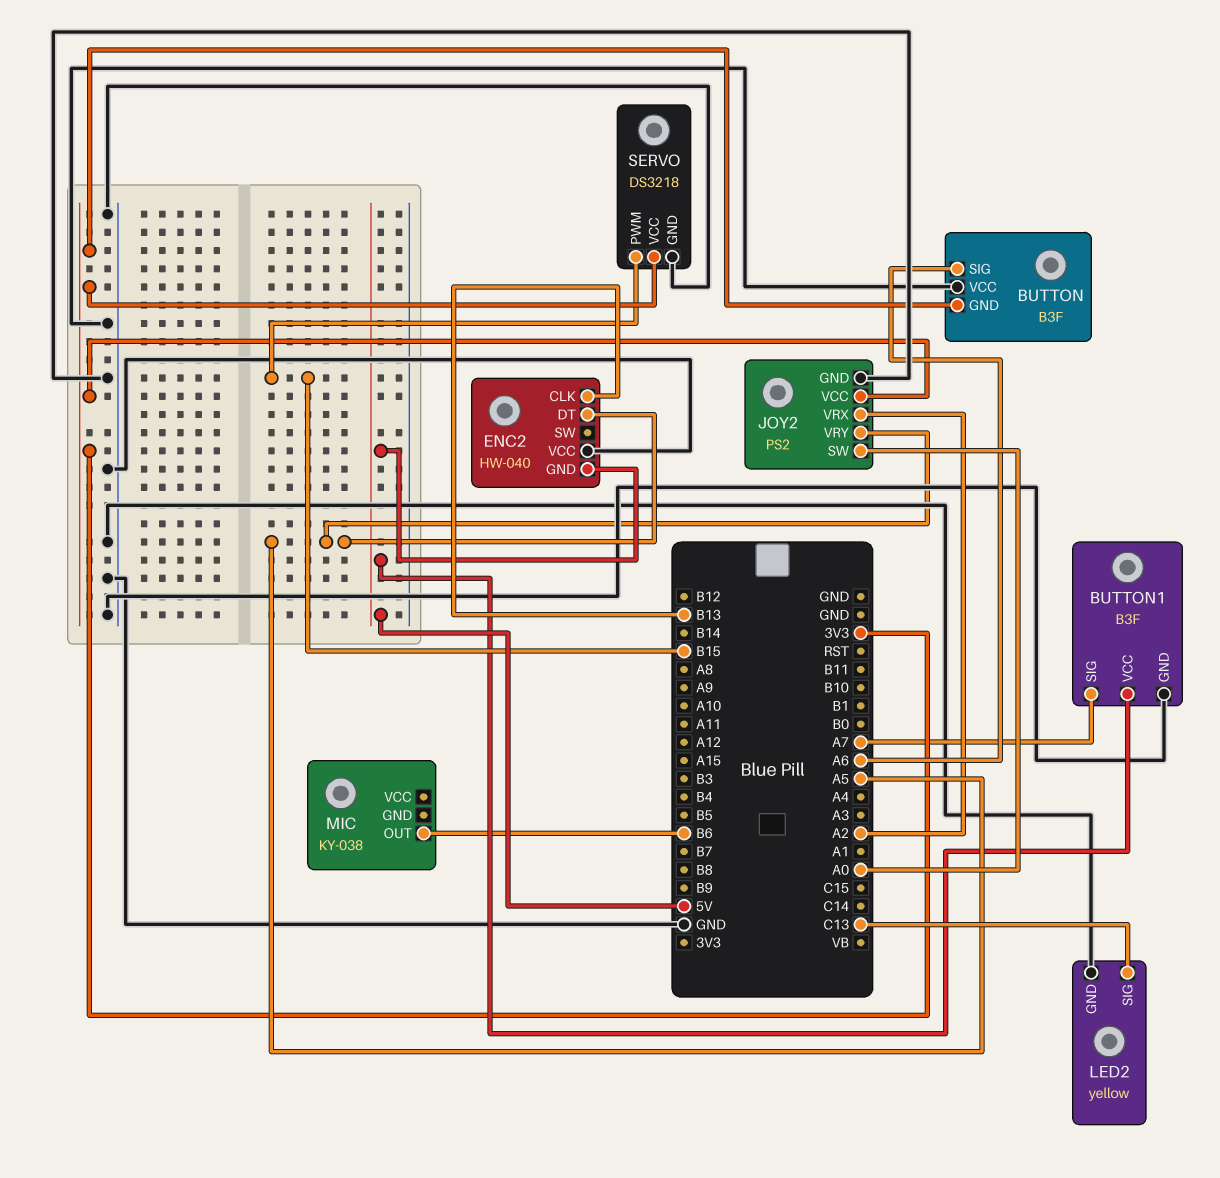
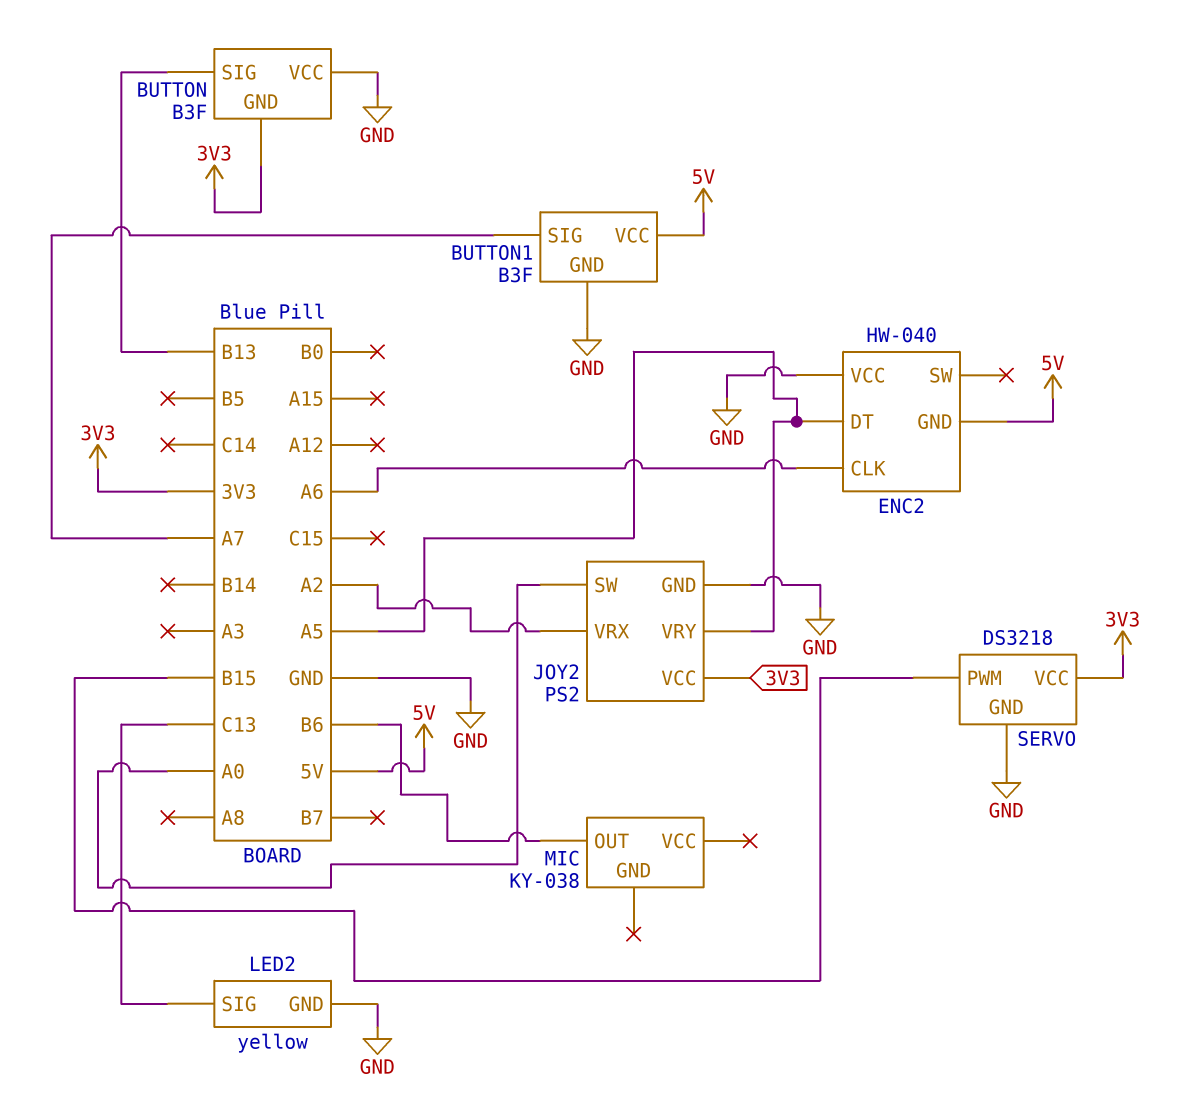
BUTTON pin SIG: A6 -> B13
ENC2 pin CLK: B13 -> A6

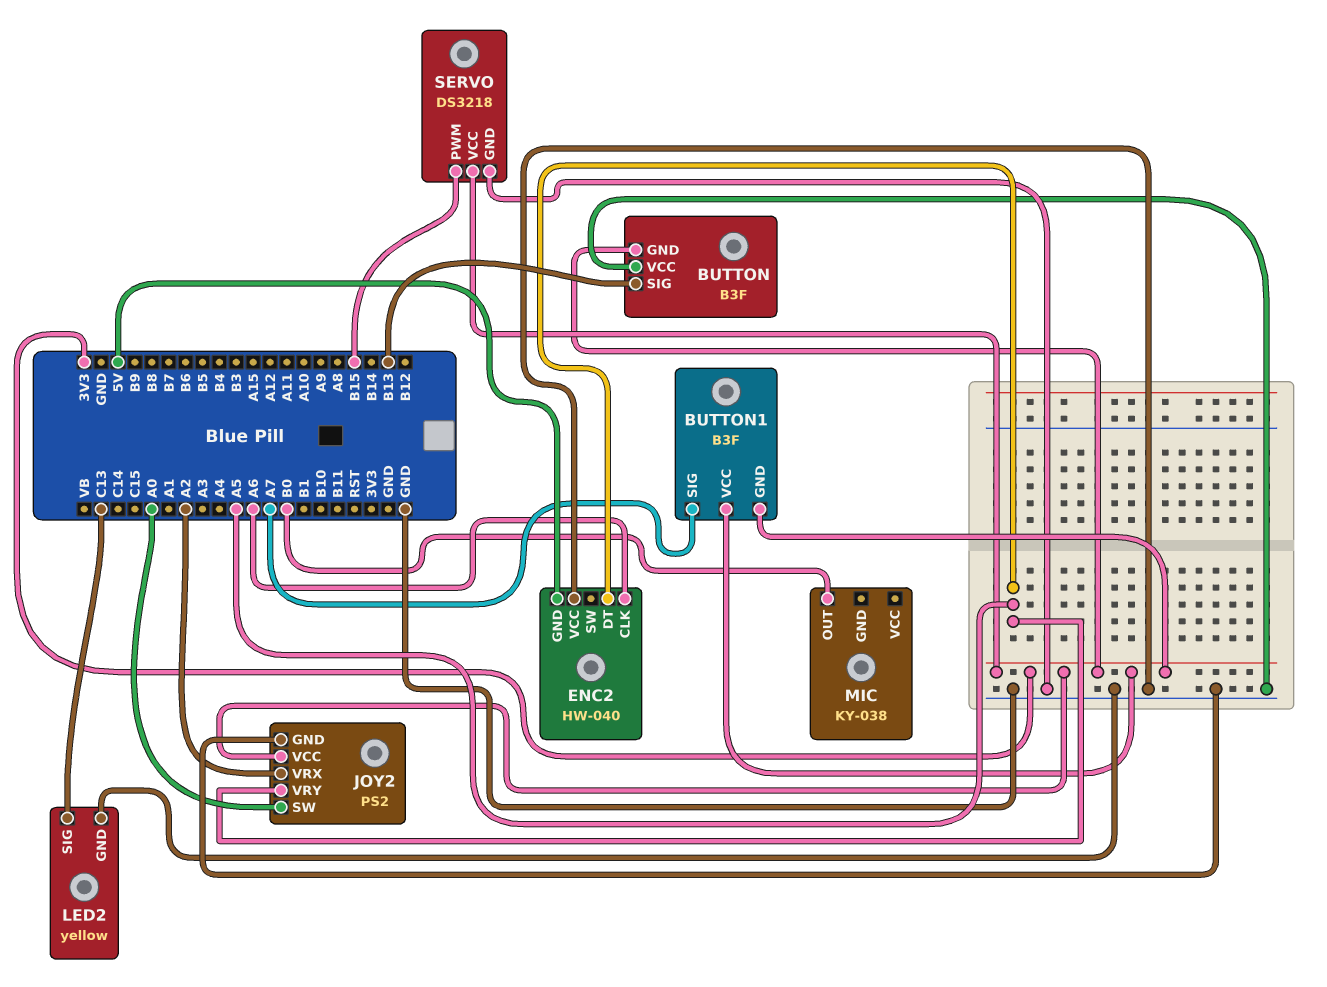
BUTTON1 pin GND: GND -> 3V3
BUTTON1 pin VCC: 5V -> 3V3
MIC pin OUT: B6 -> B0

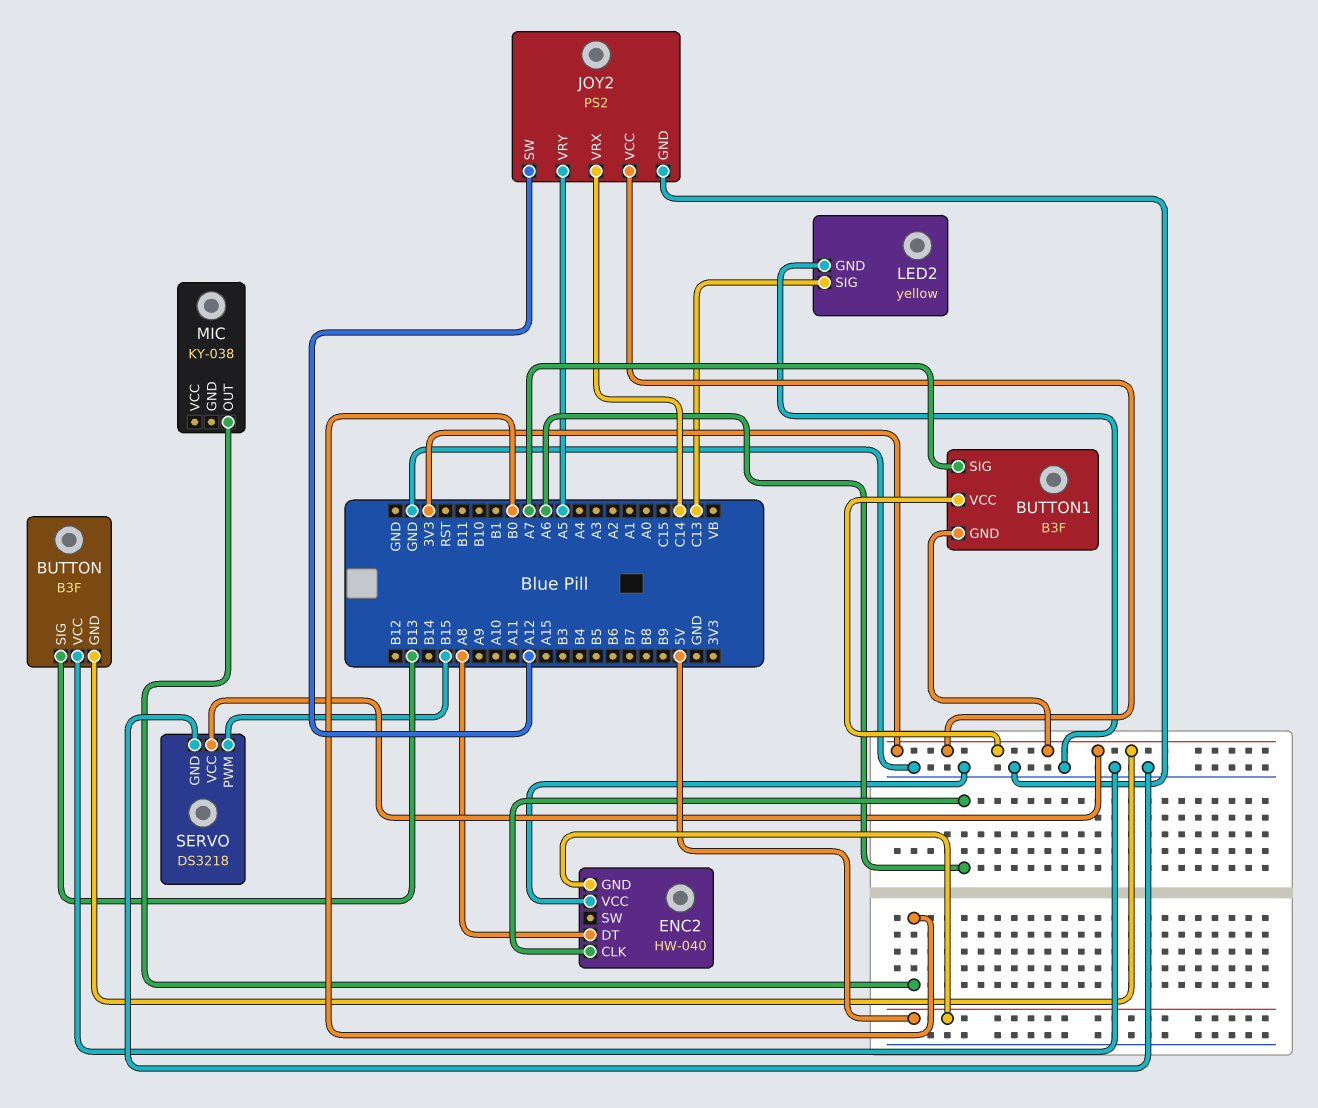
ENC2 pin DT: A5 -> A8
JOY2 pin SW: A0 -> A12
JOY2 pin VRX: A2 -> C14

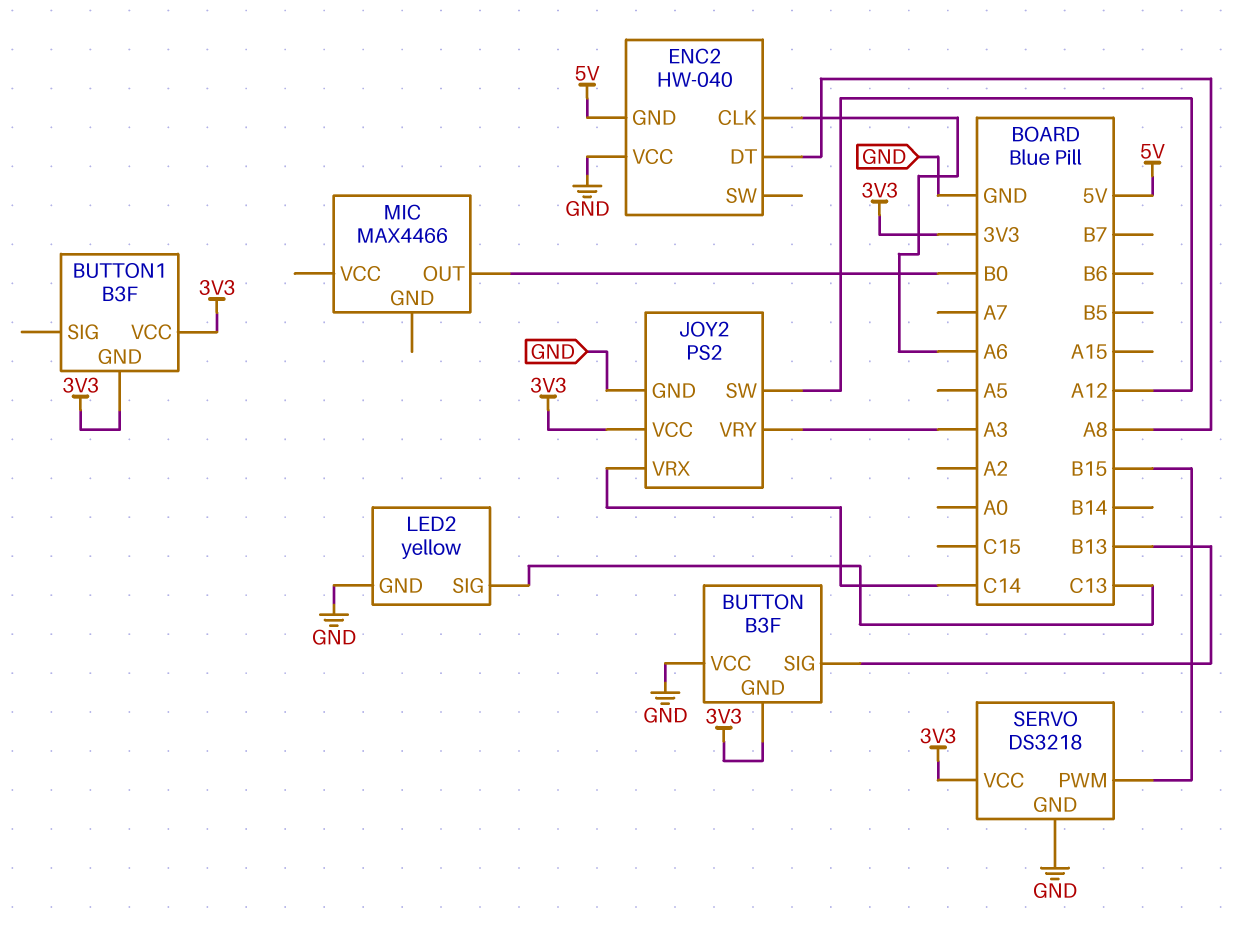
BUTTON1 pin SIG: A7 -> none
JOY2 pin VRY: A5 -> A3
MIC: KY-038 -> MAX4466

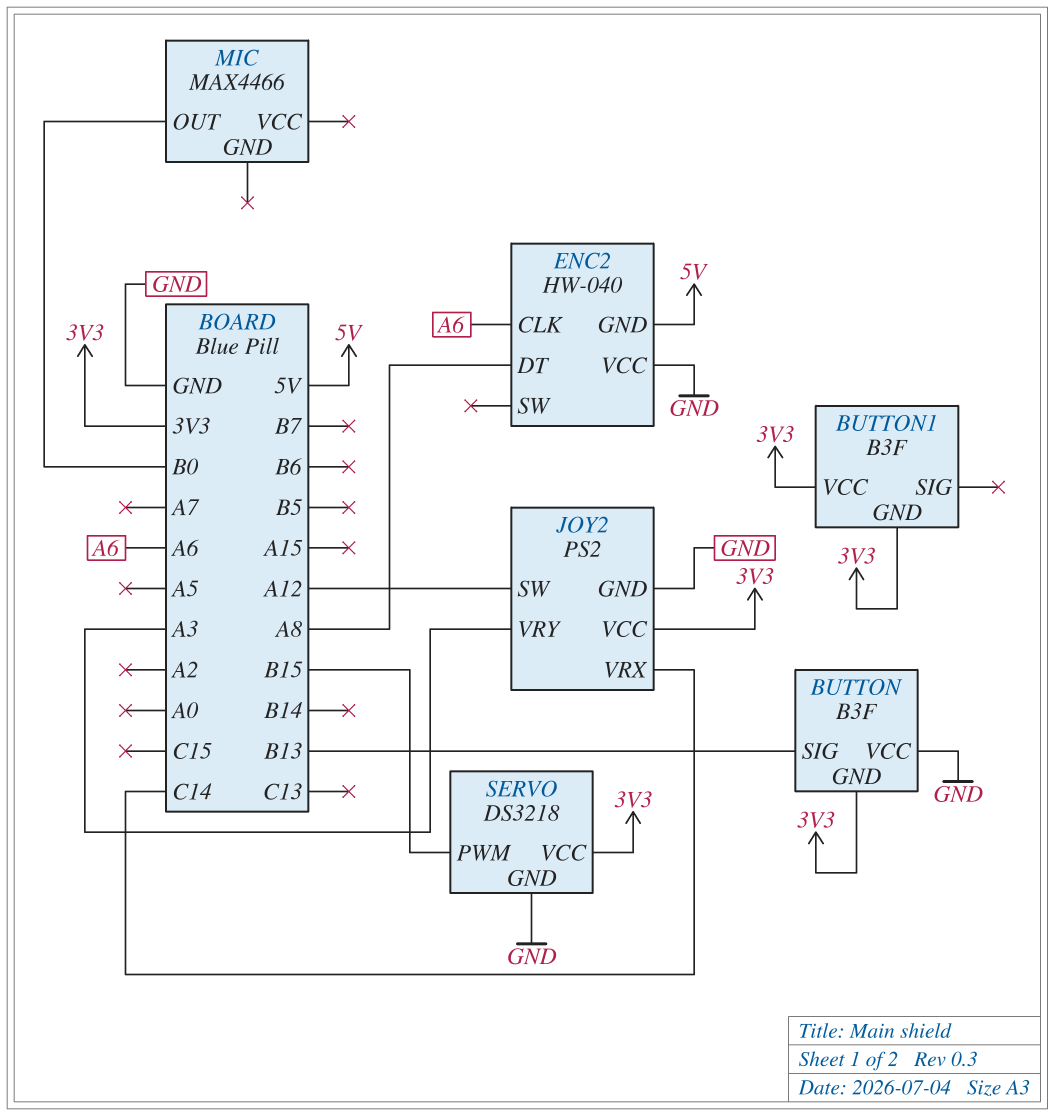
LED2: yellow -> none
LED2 pin GND: GND -> none
LED2 pin SIG: C13 -> none

